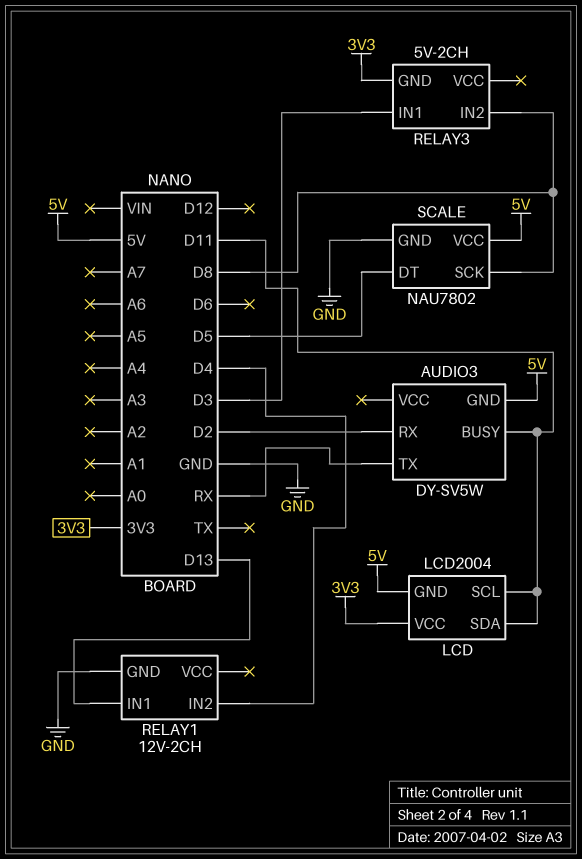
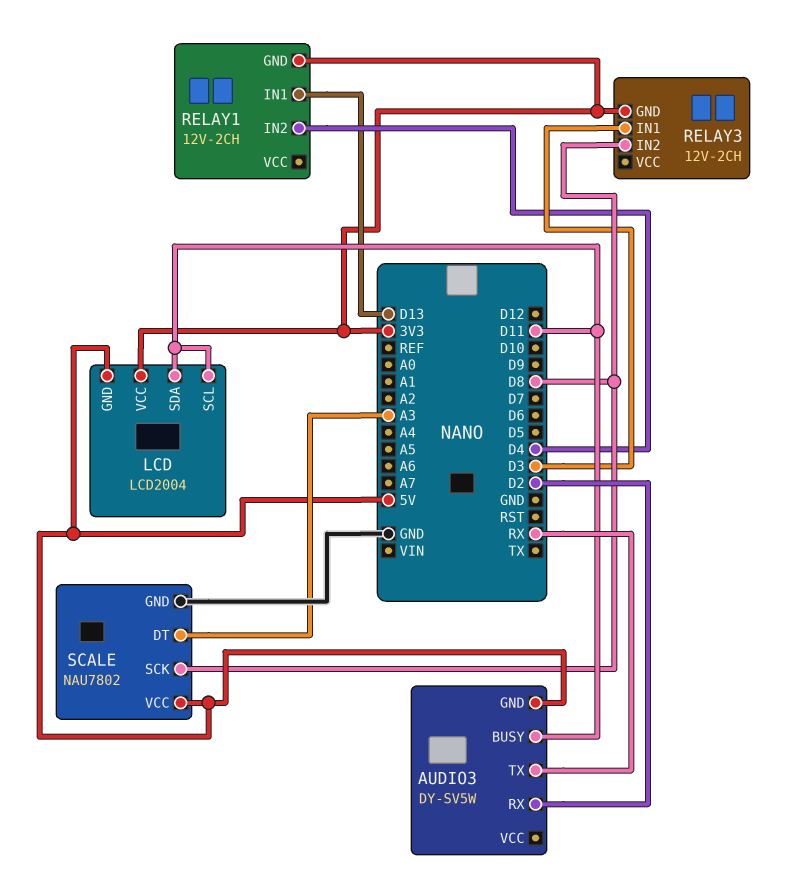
RELAY1 pin GND: GND -> 3V3
RELAY3: 5V-2CH -> 12V-2CH
SCALE pin DT: D5 -> A3

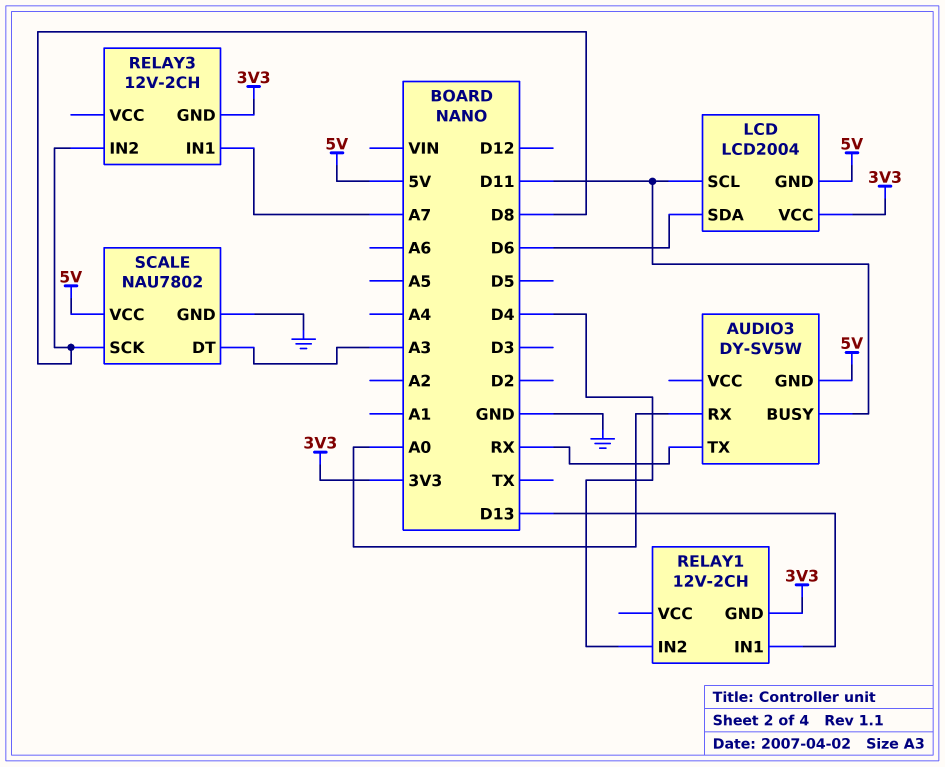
AUDIO3 pin RX: D2 -> A0
LCD pin SDA: D11 -> D6
RELAY3 pin IN1: D3 -> A7

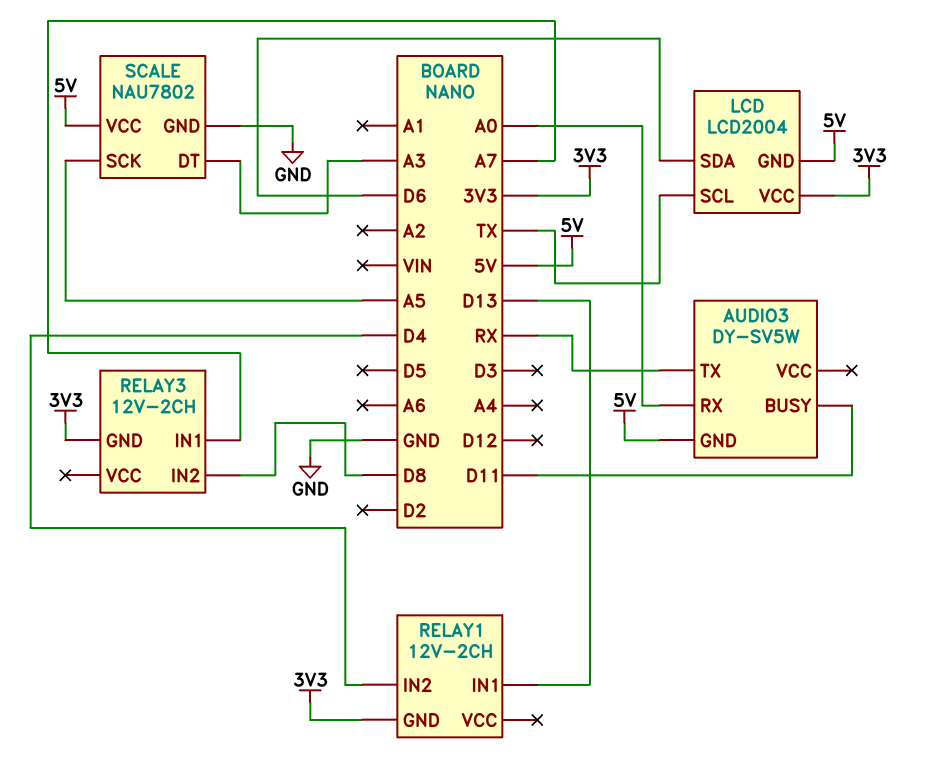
LCD pin SCL: D11 -> TX
SCALE pin SCK: D8 -> A5

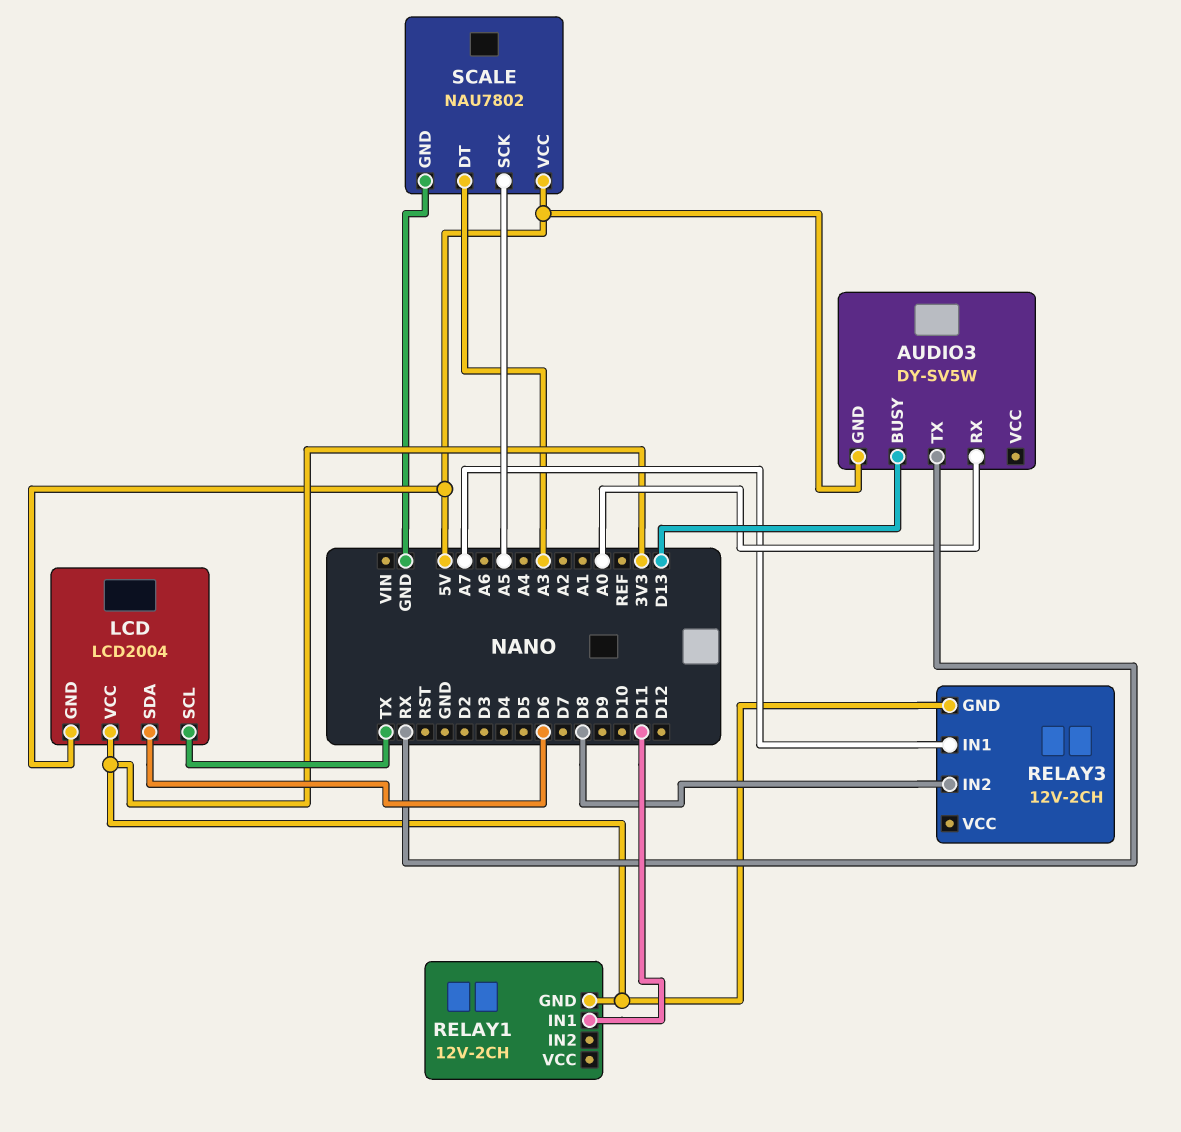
AUDIO3 pin BUSY: D11 -> D13
RELAY1 pin IN1: D13 -> D11
RELAY1 pin IN2: D4 -> none

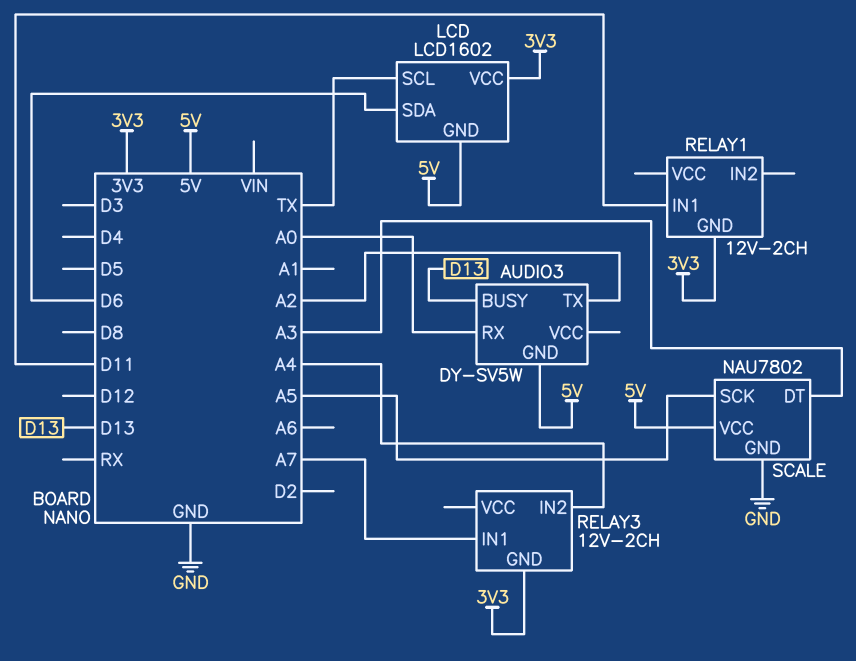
AUDIO3 pin TX: RX -> A2
LCD: LCD2004 -> LCD1602
RELAY3 pin IN2: D8 -> A4

